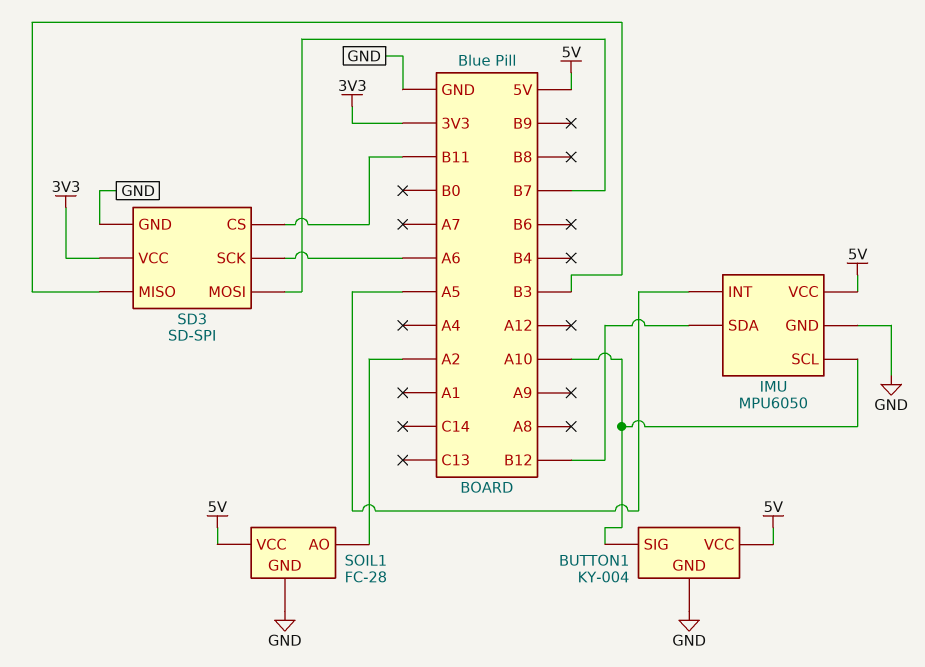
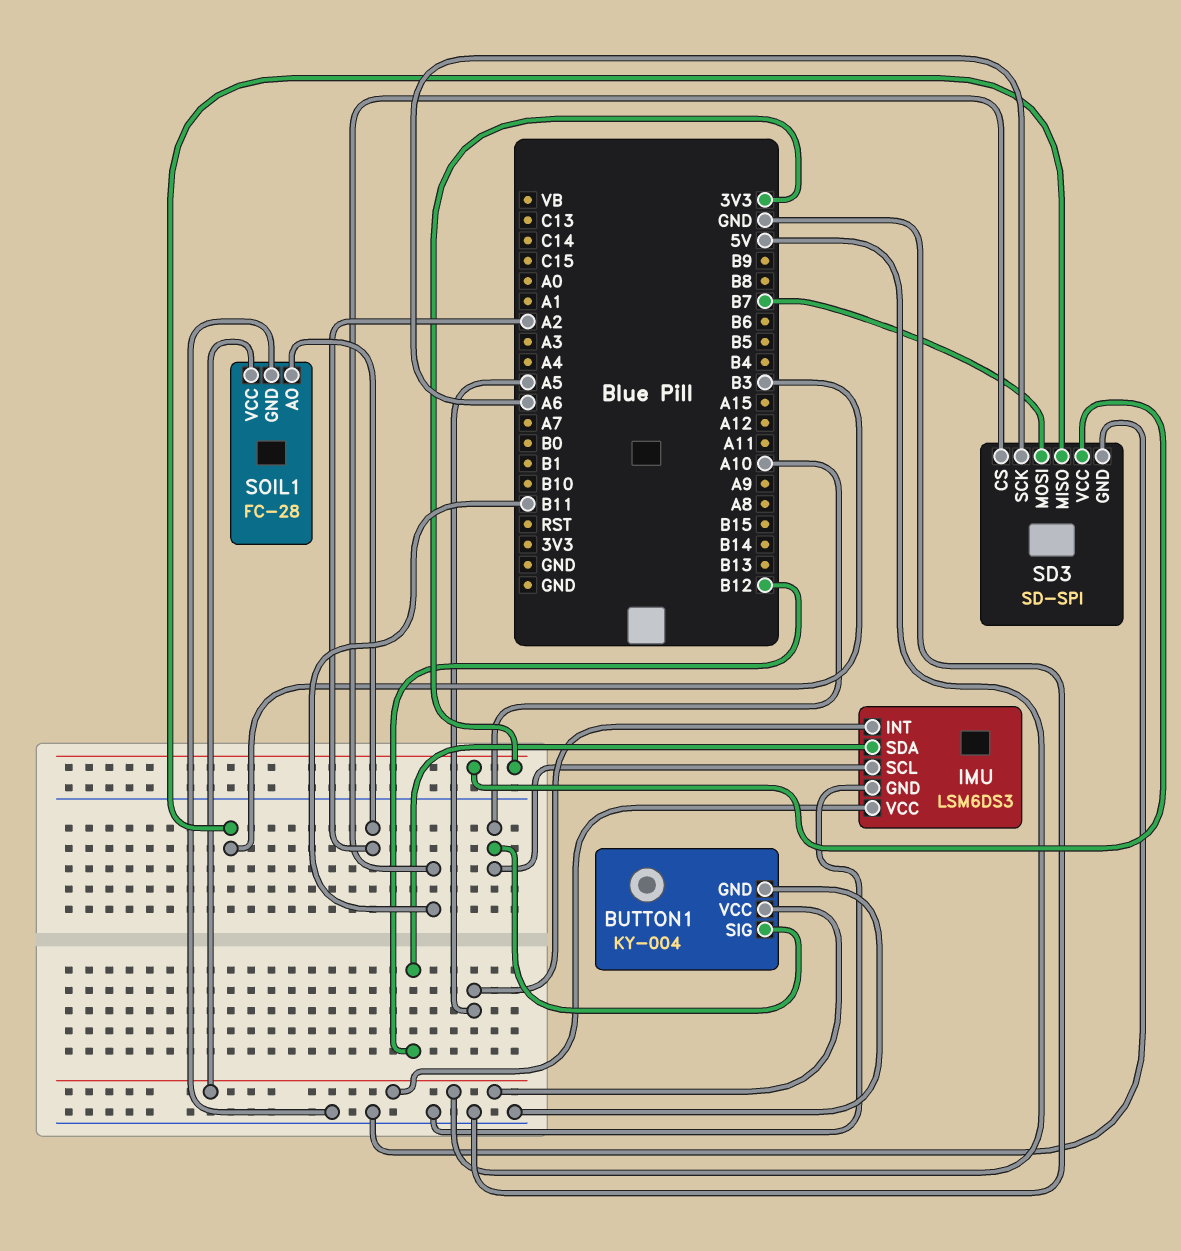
IMU: MPU6050 -> LSM6DS3

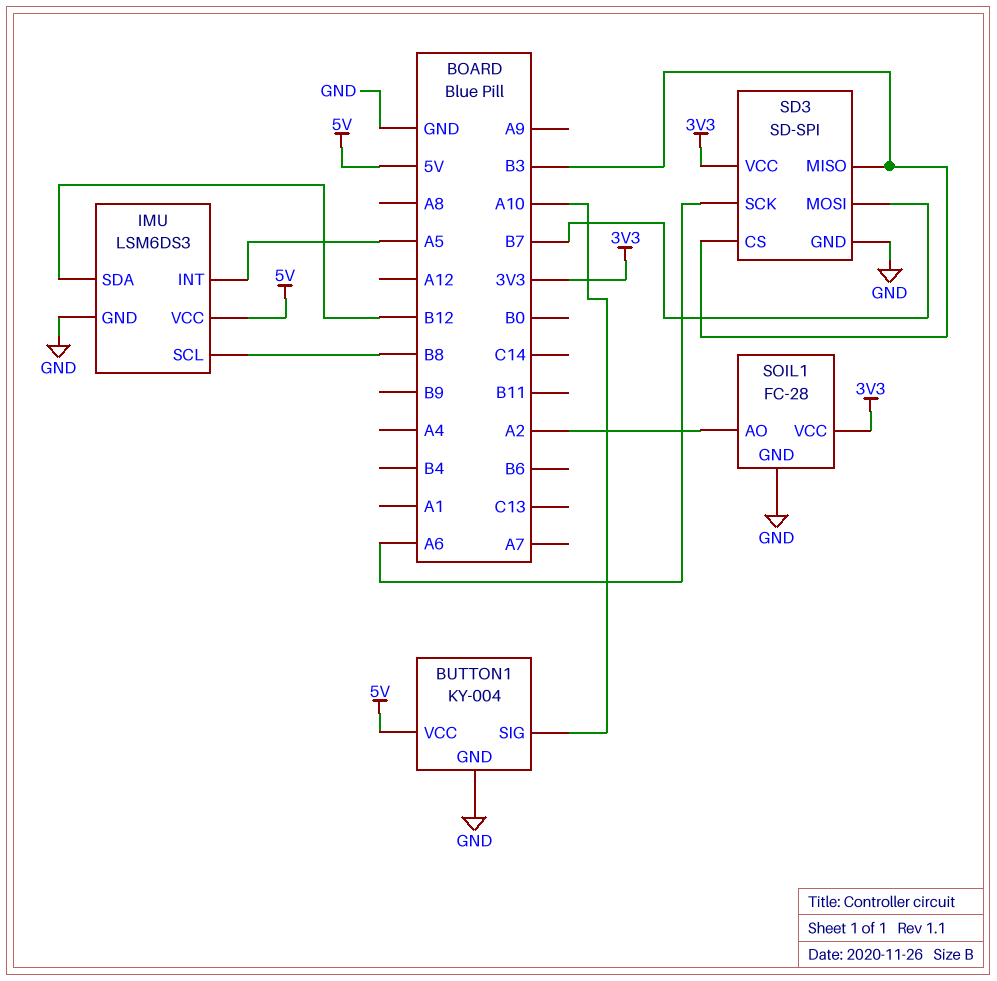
IMU pin SCL: A10 -> B8
SD3 pin CS: B11 -> B3
SOIL1 pin VCC: 5V -> 3V3

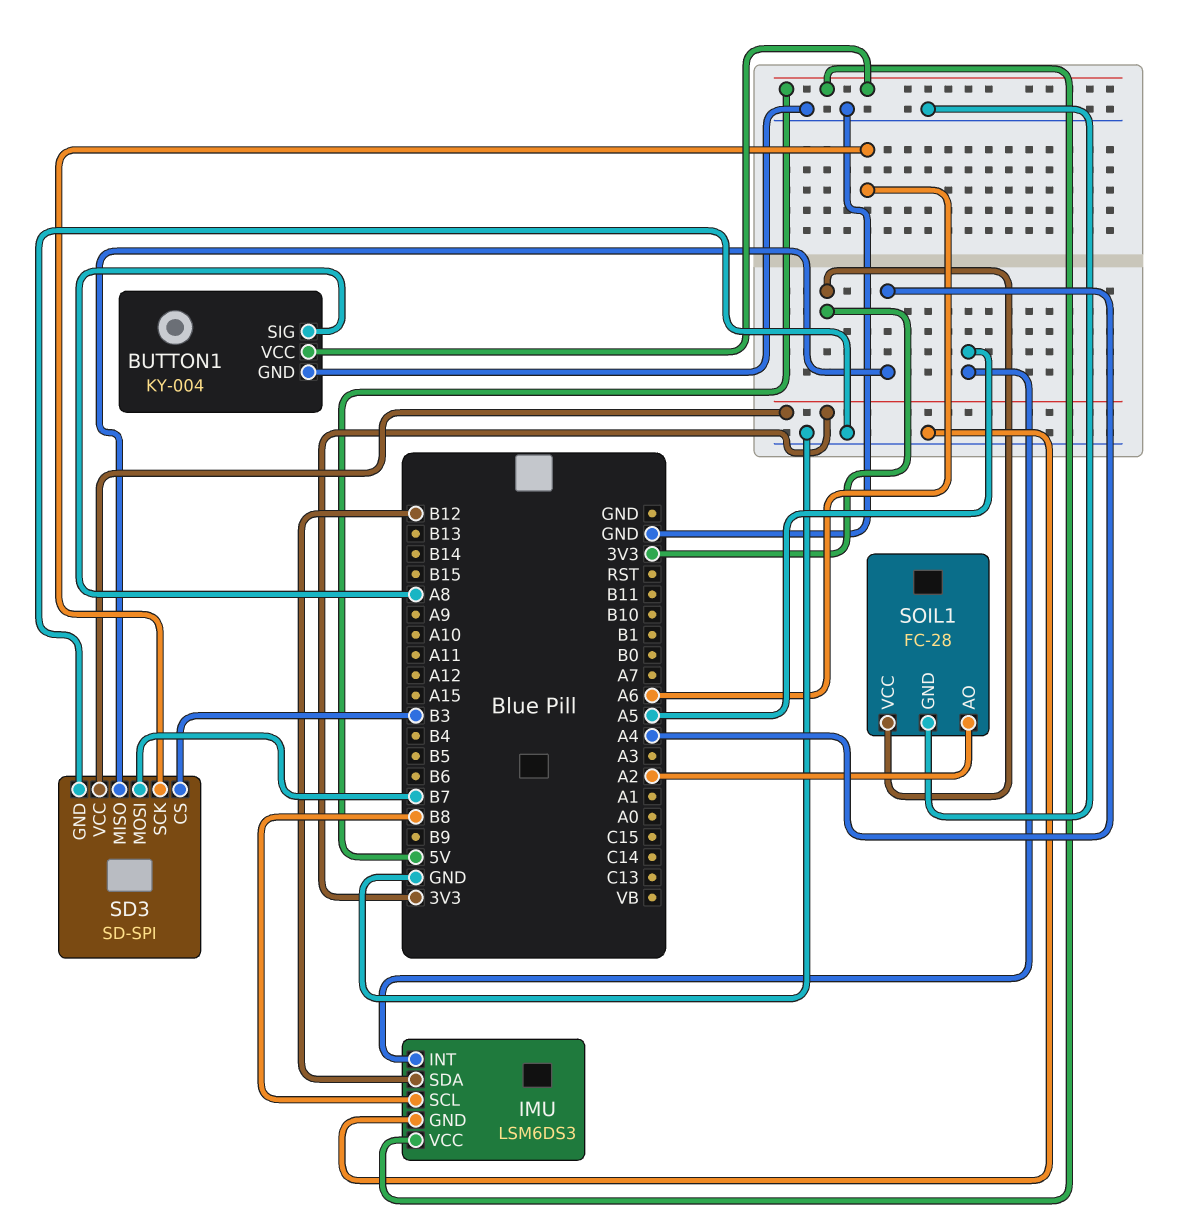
BUTTON1 pin SIG: A10 -> A8
SD3 pin MISO: B3 -> A4

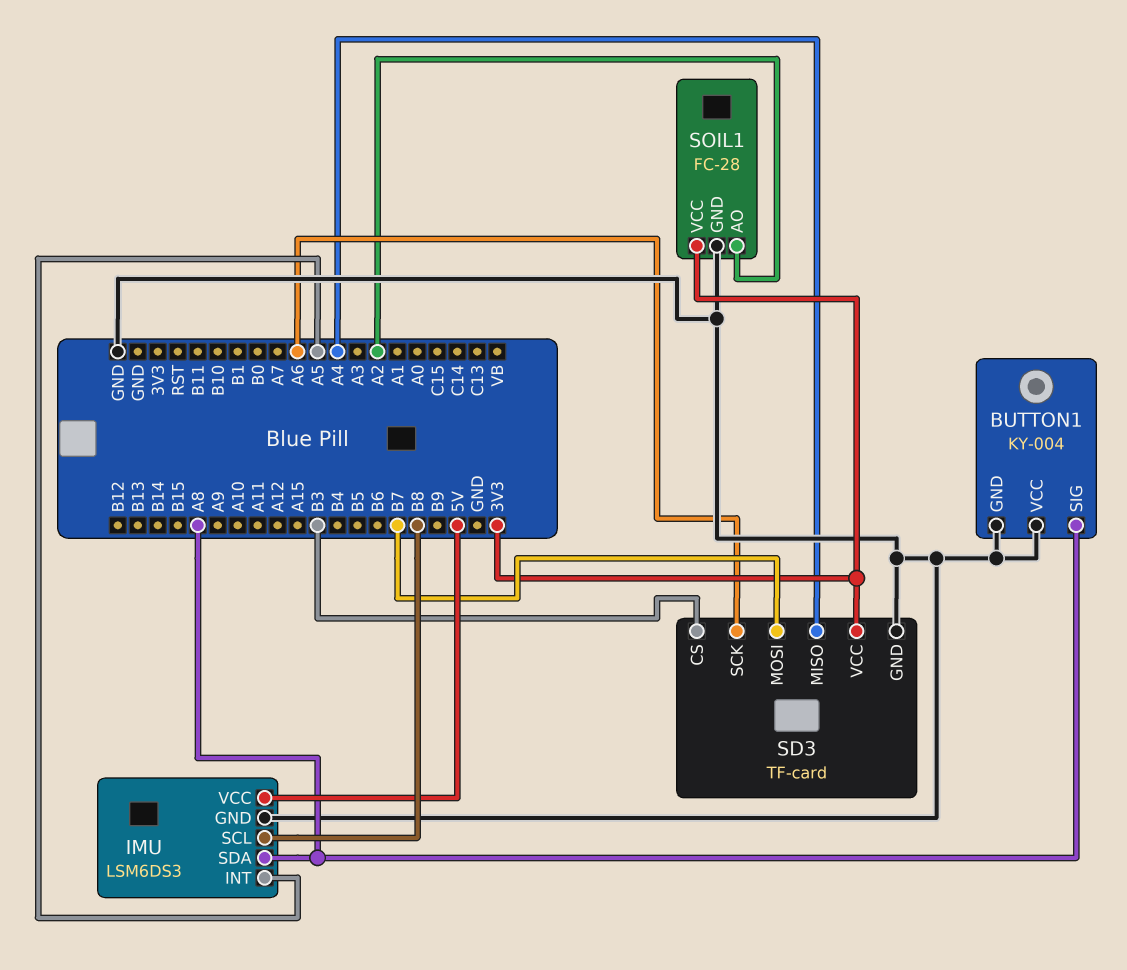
BUTTON1 pin VCC: 5V -> GND
IMU pin SDA: B12 -> A8
SD3: SD-SPI -> TF-card

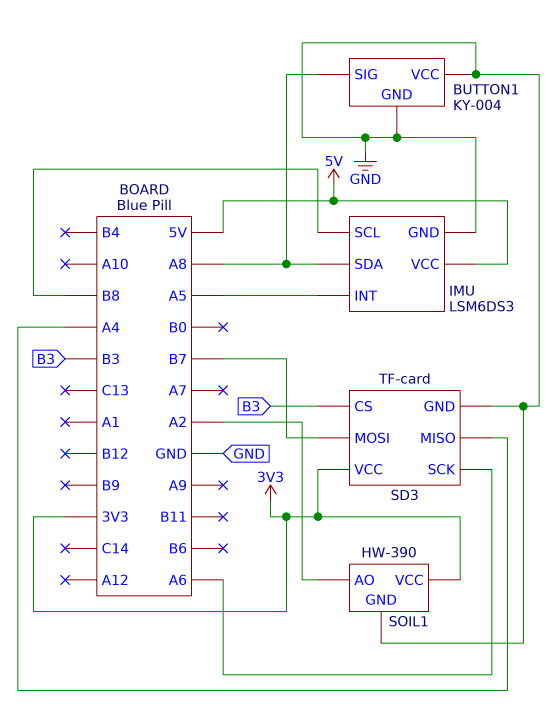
SOIL1: FC-28 -> HW-390

